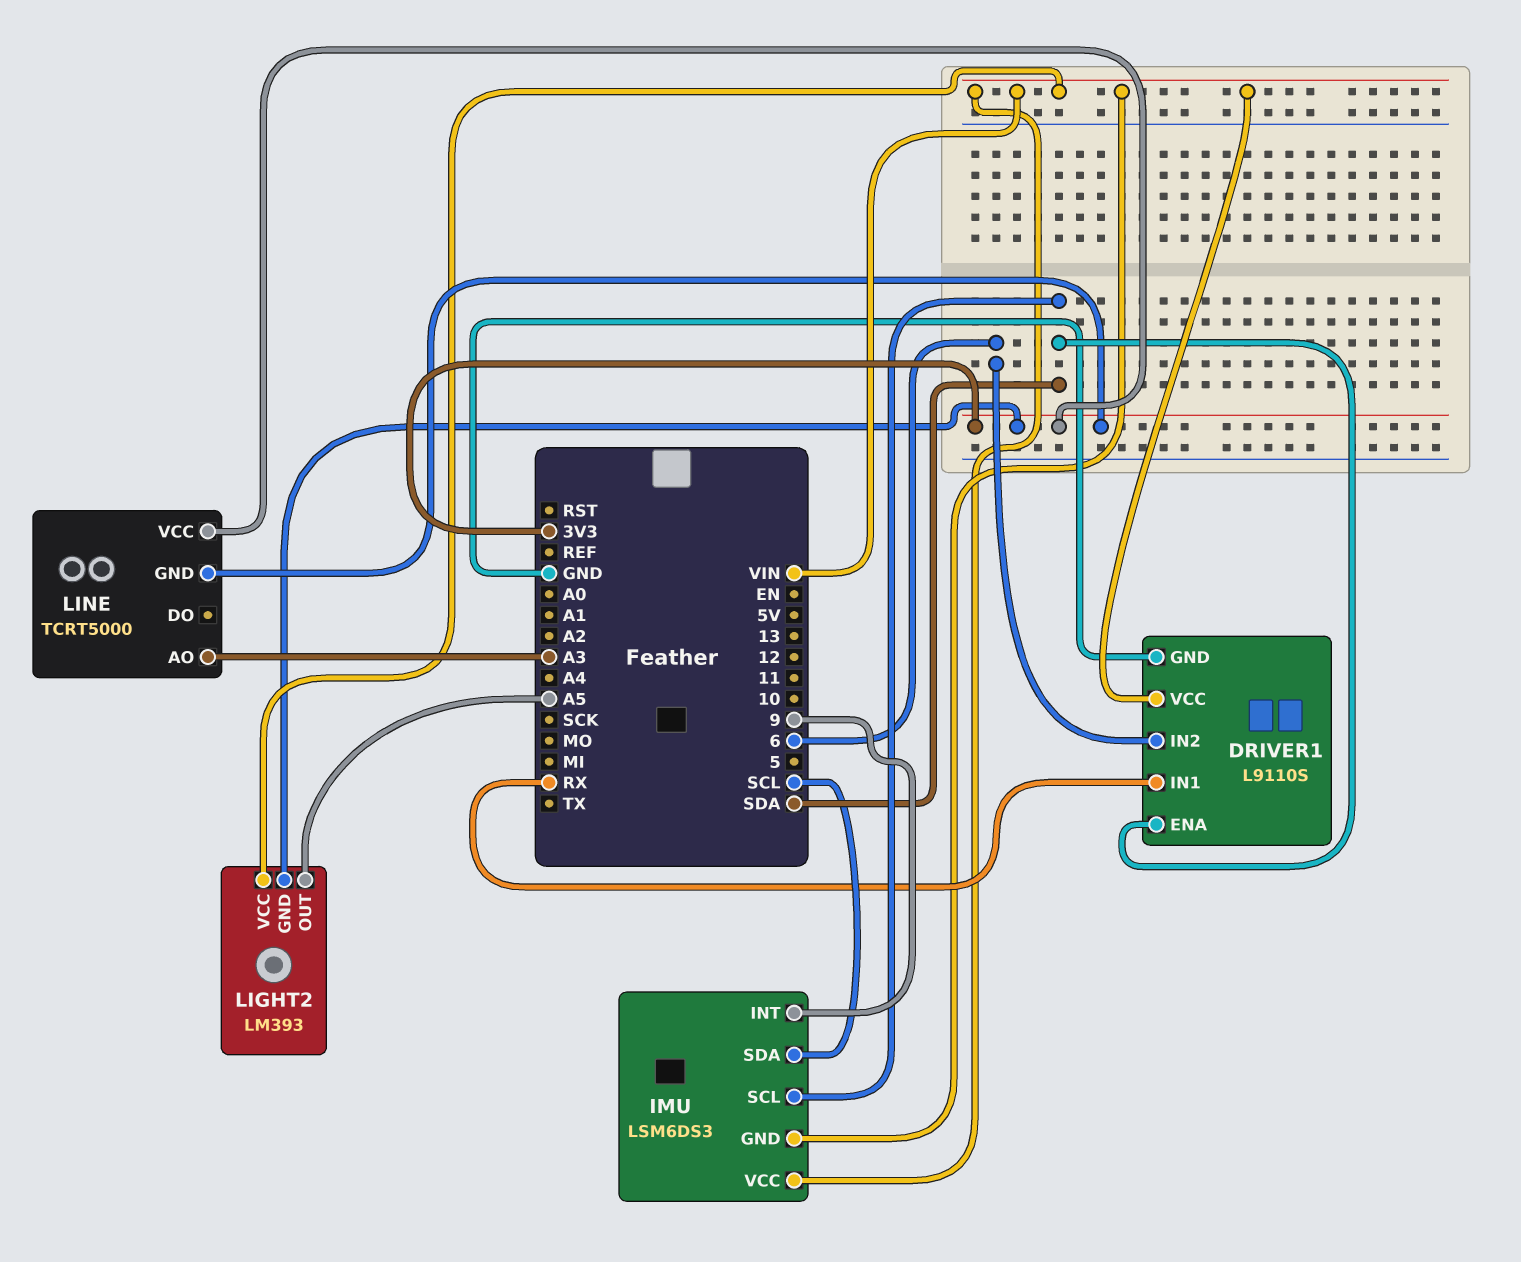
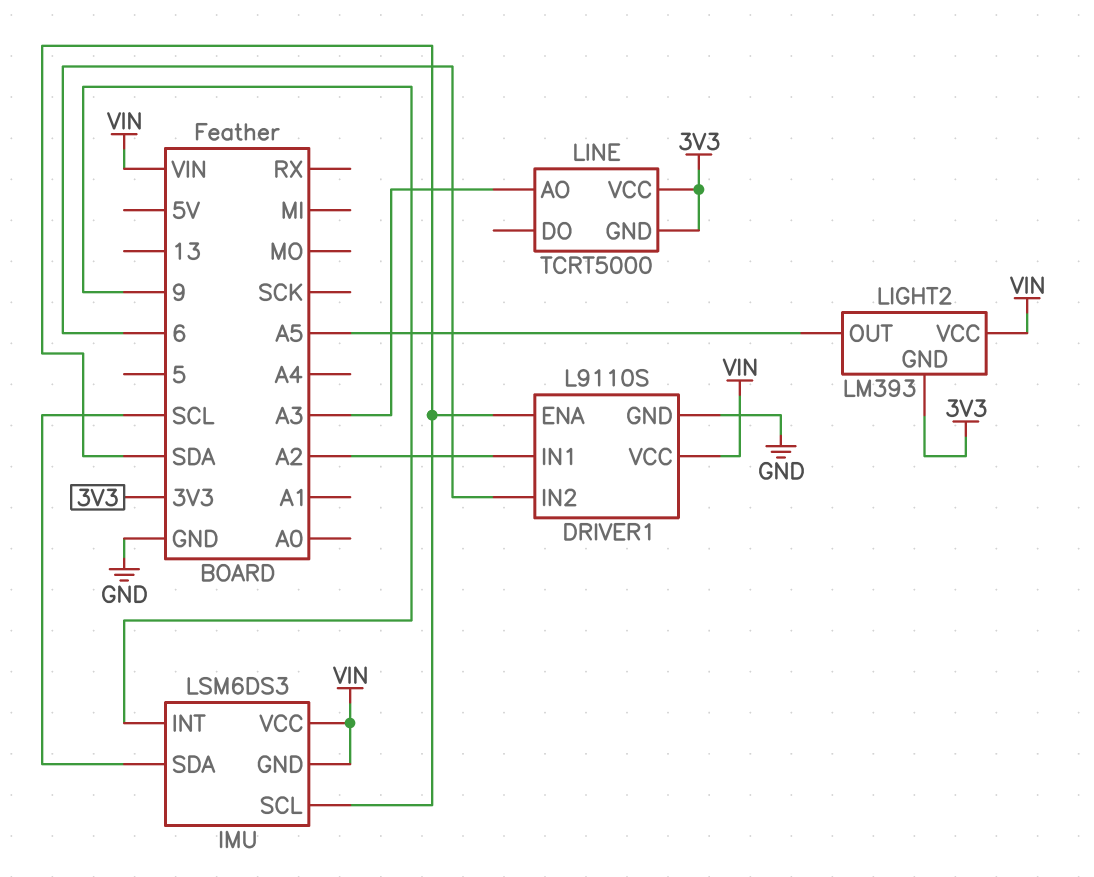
DRIVER1 pin IN1: RX -> A2

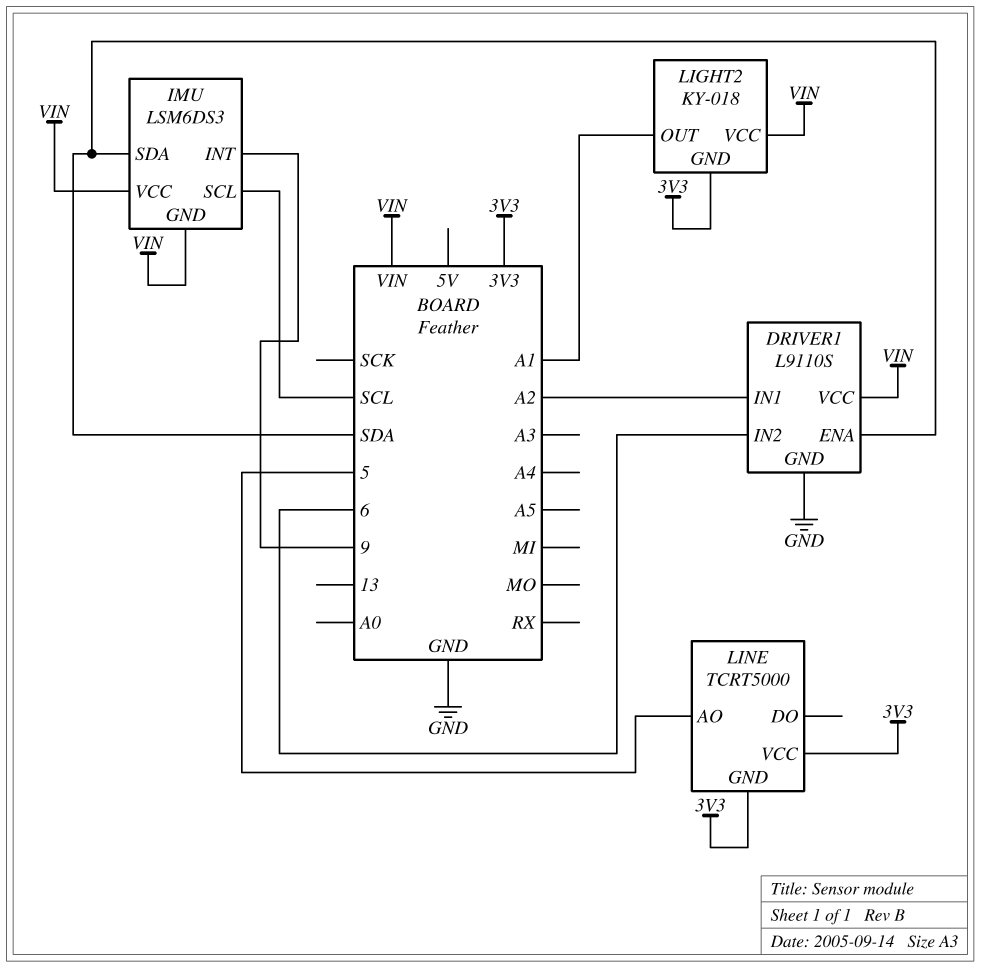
IMU pin SCL: SDA -> SCL
IMU pin SDA: SCL -> SDA
LIGHT2: LM393 -> KY-018
LIGHT2 pin OUT: A5 -> A1
LINE pin AO: A3 -> 5

